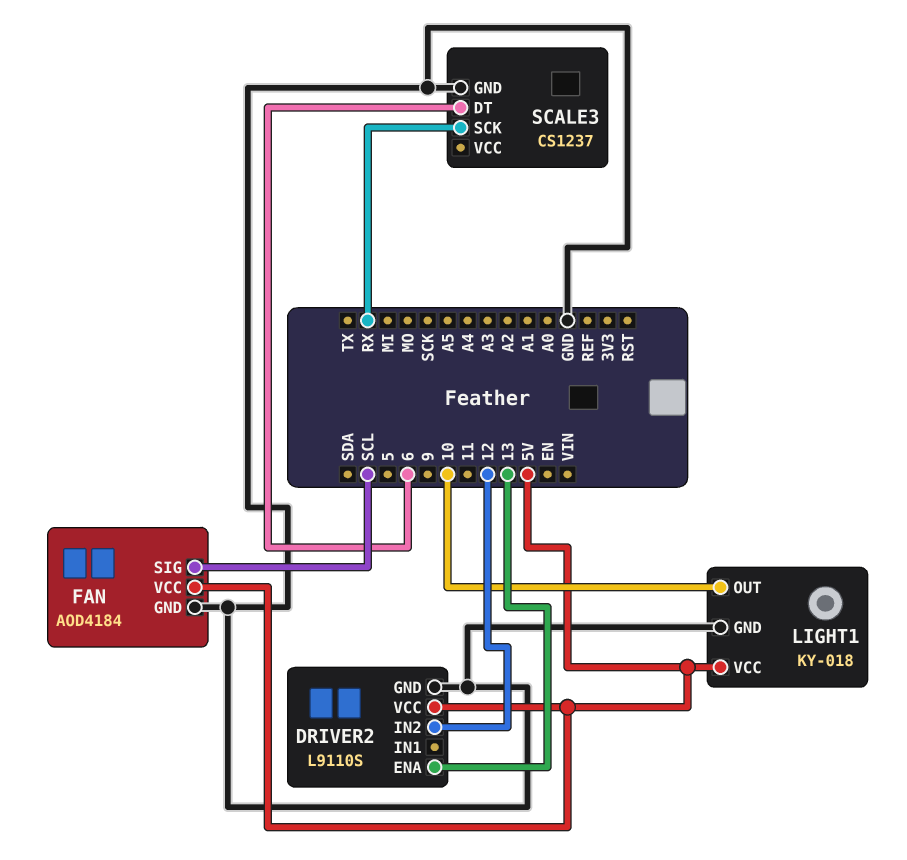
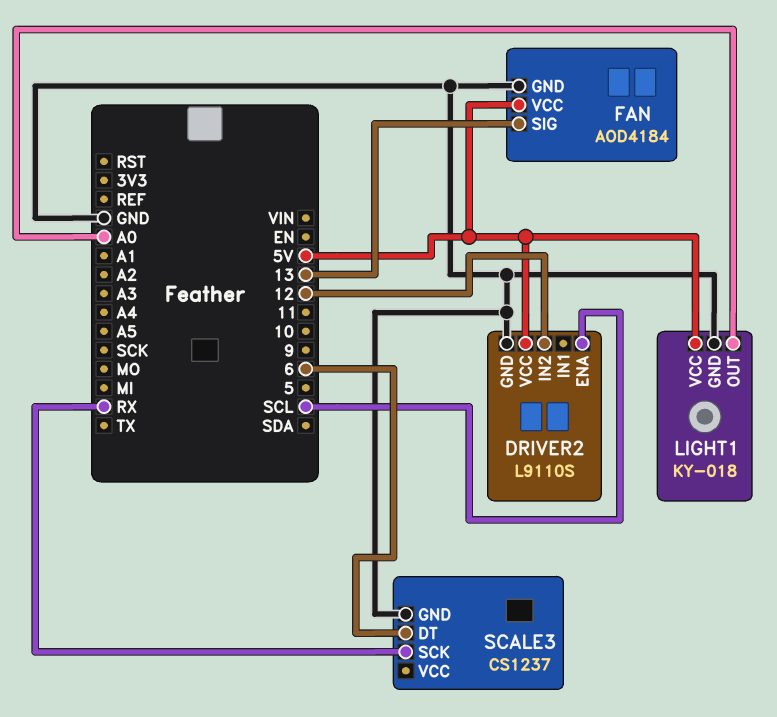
DRIVER2 pin ENA: 13 -> SCL
FAN pin SIG: SCL -> 13
LIGHT1 pin OUT: 10 -> A0

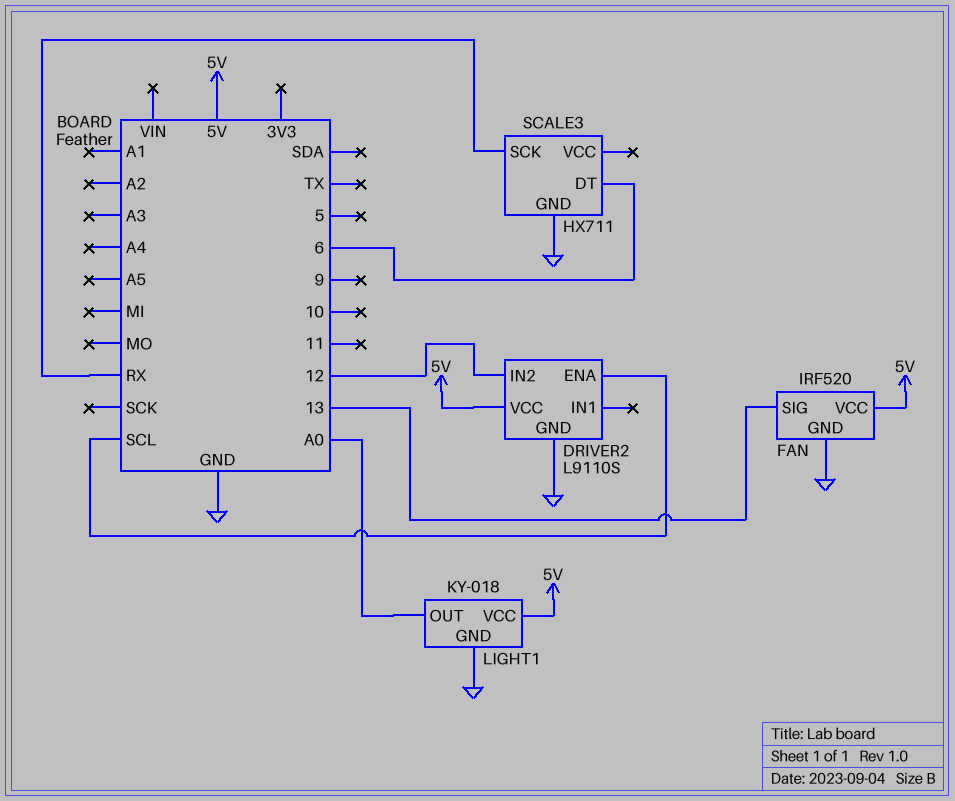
FAN: AOD4184 -> IRF520
SCALE3: CS1237 -> HX711

